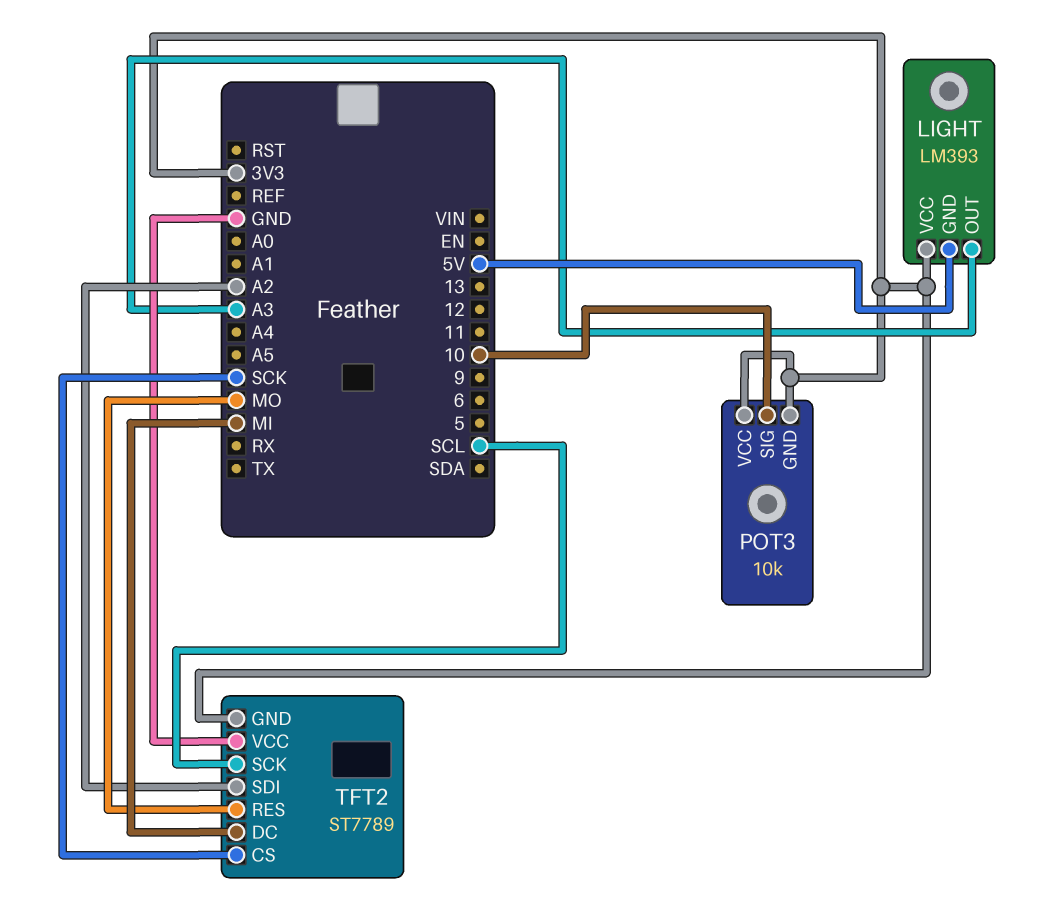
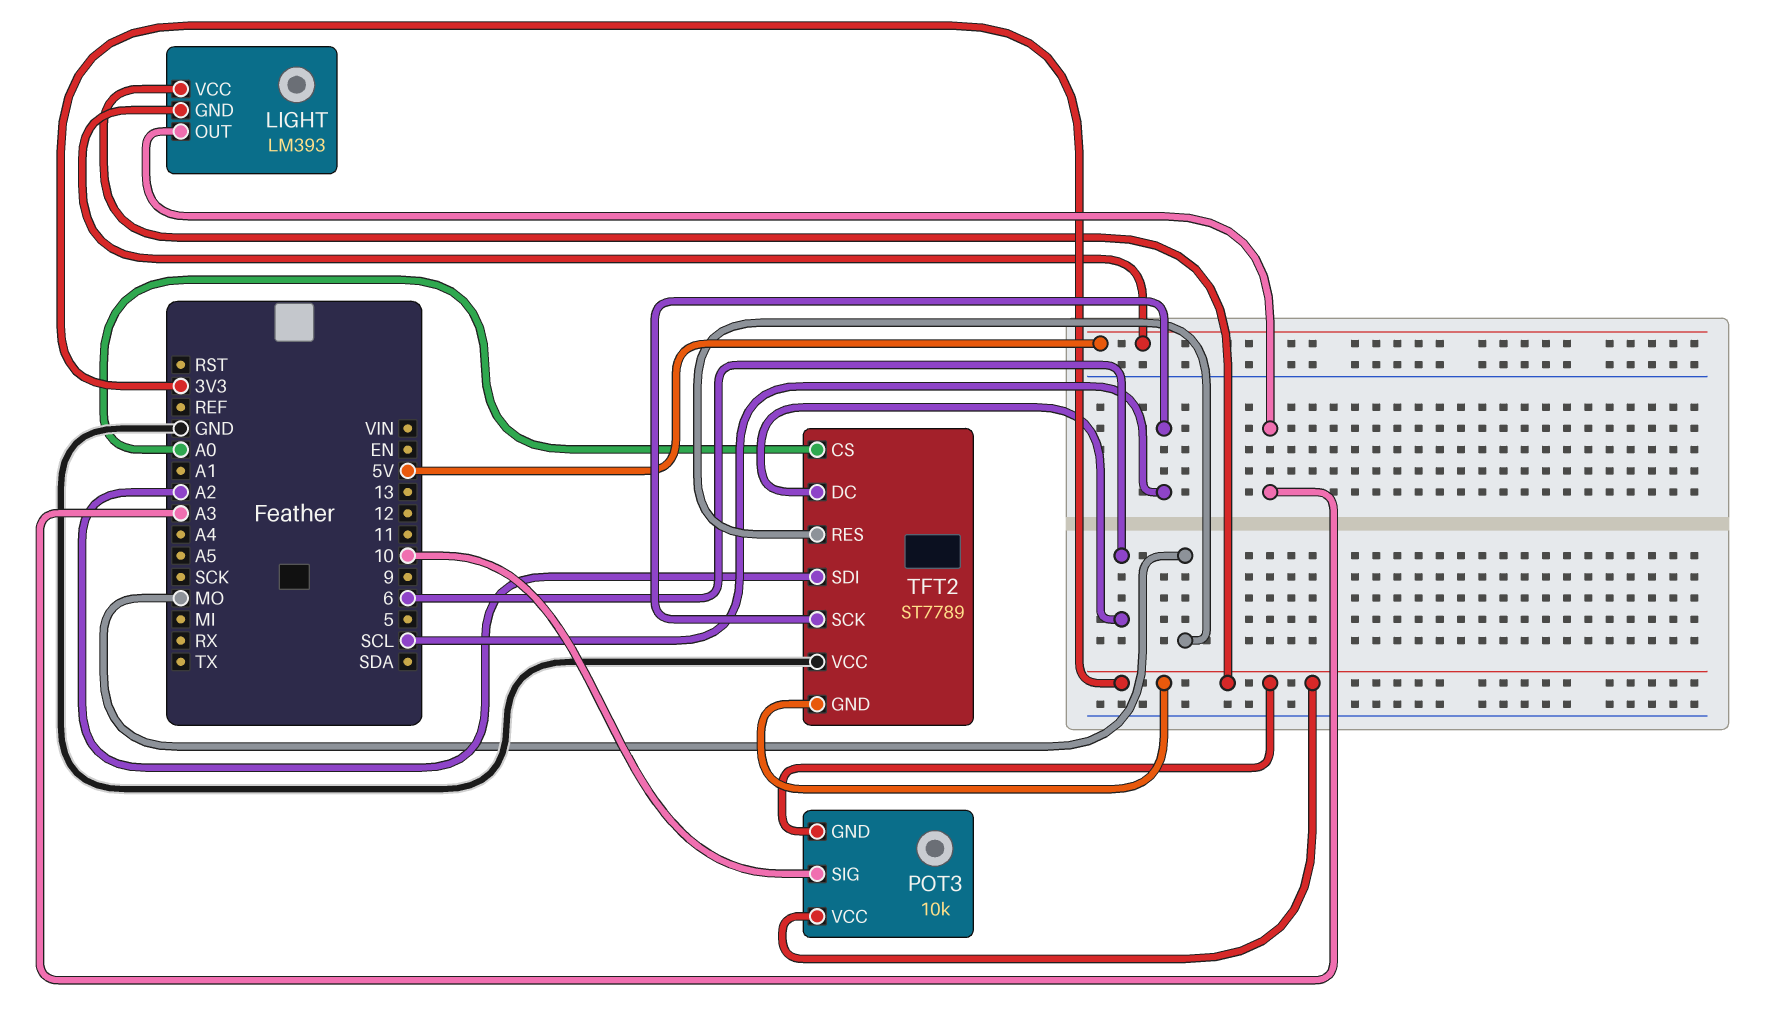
TFT2 pin CS: SCK -> A0
TFT2 pin DC: MI -> 6

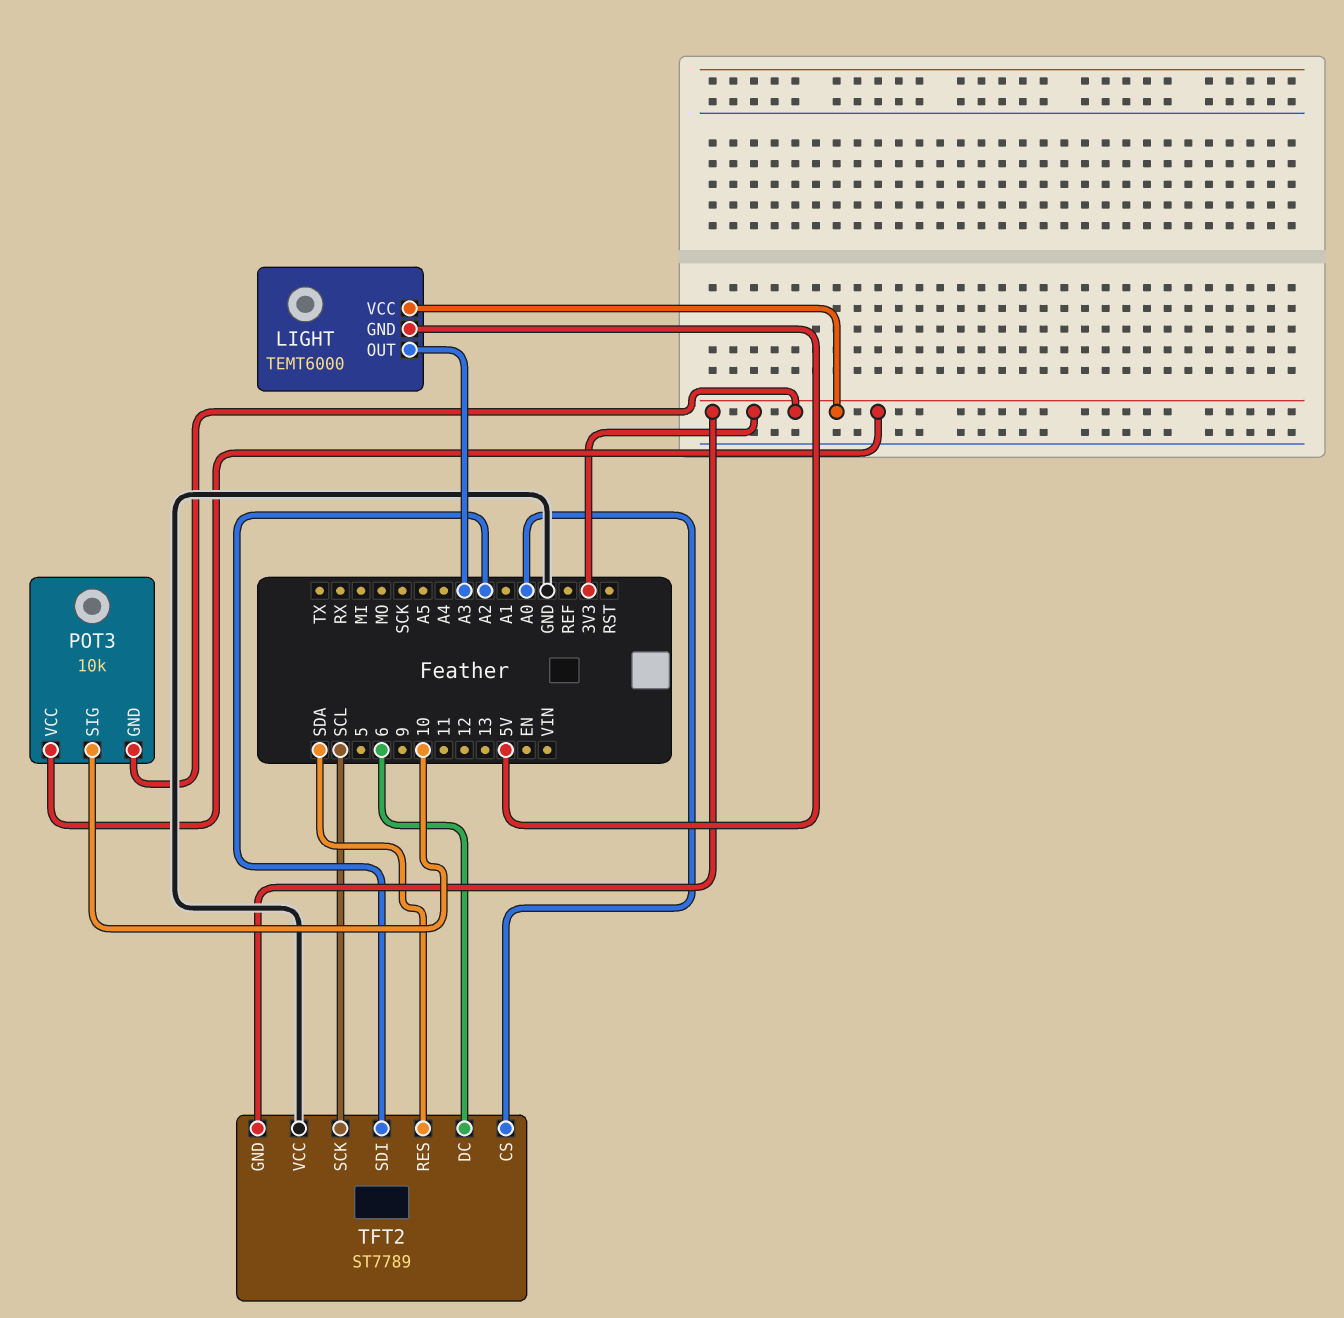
LIGHT: LM393 -> TEMT6000
TFT2 pin RES: MO -> SDA

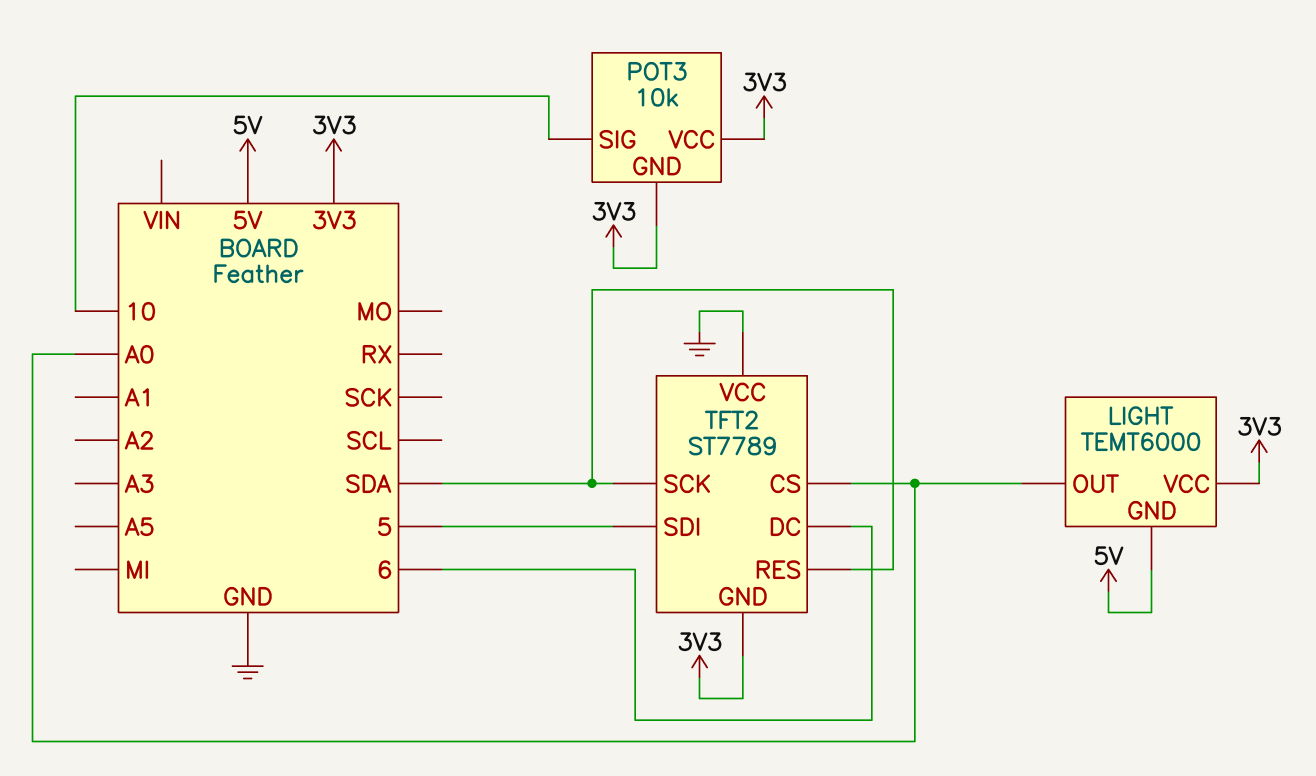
LIGHT pin OUT: A3 -> A0
TFT2 pin SCK: SCL -> SDA
TFT2 pin SDI: A2 -> 5

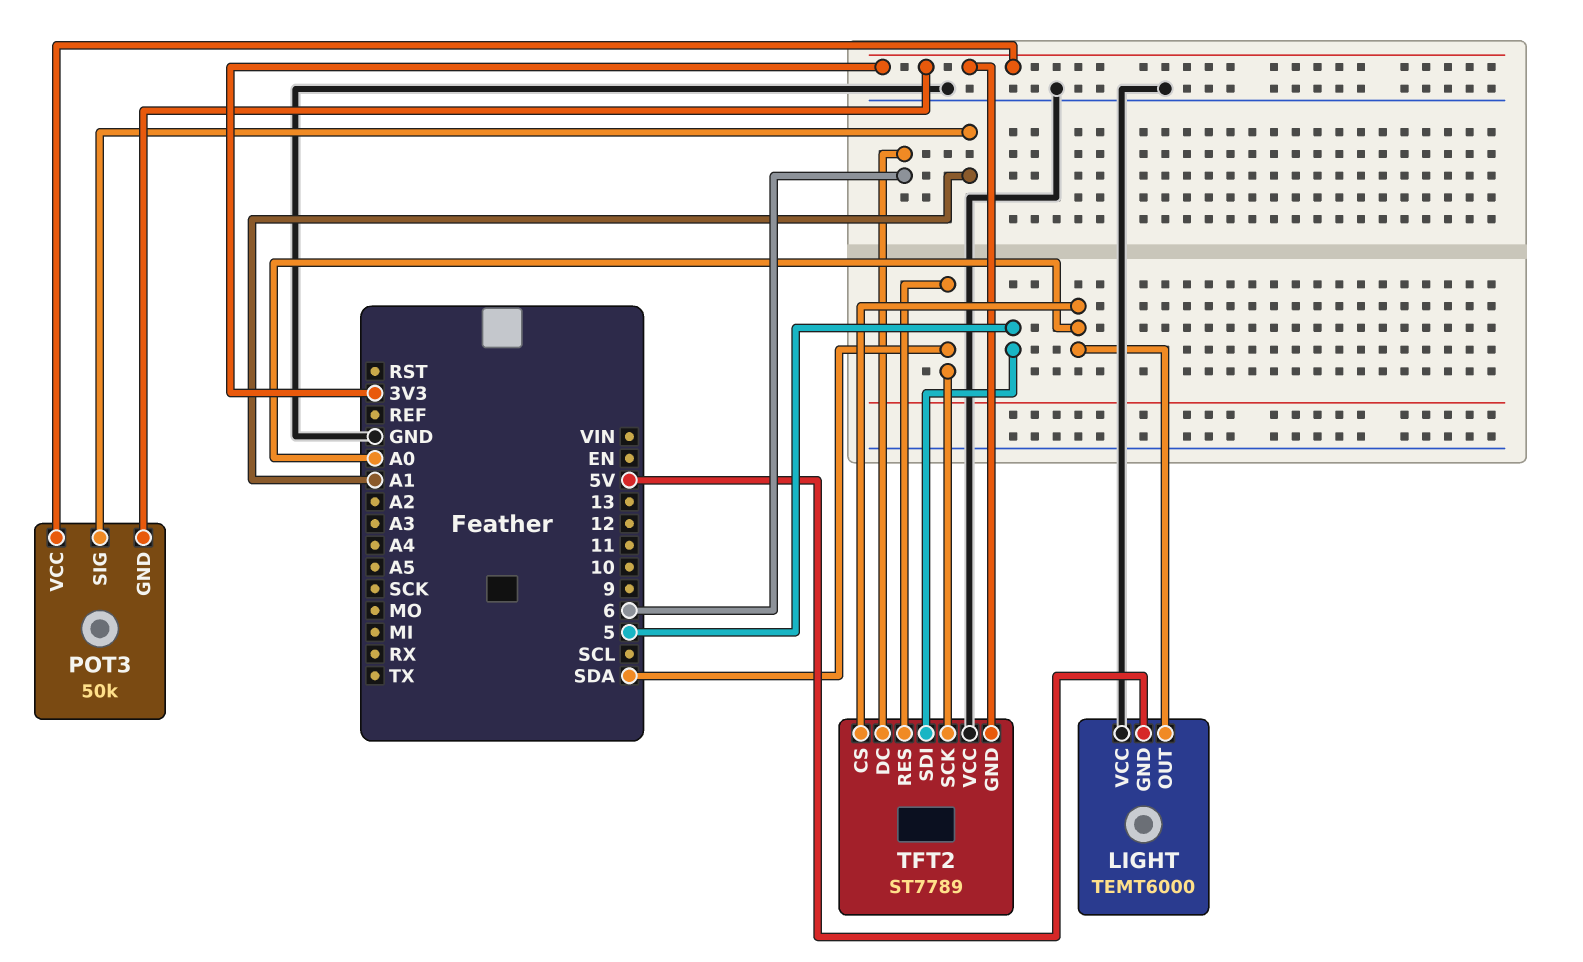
LIGHT pin VCC: 3V3 -> GND
POT3: 10k -> 50k
POT3 pin SIG: 10 -> A1

